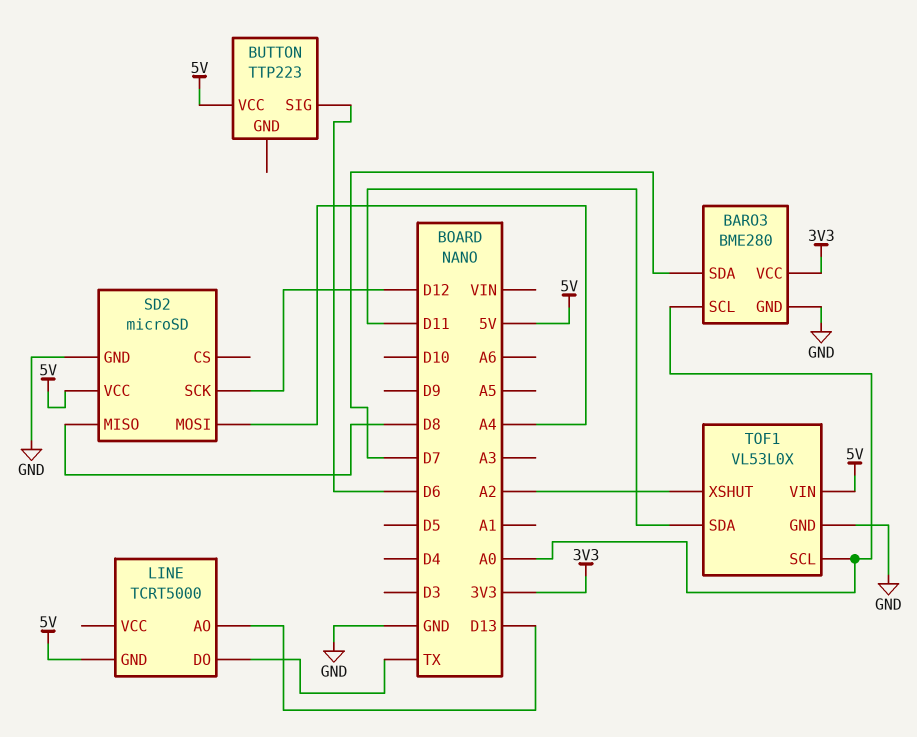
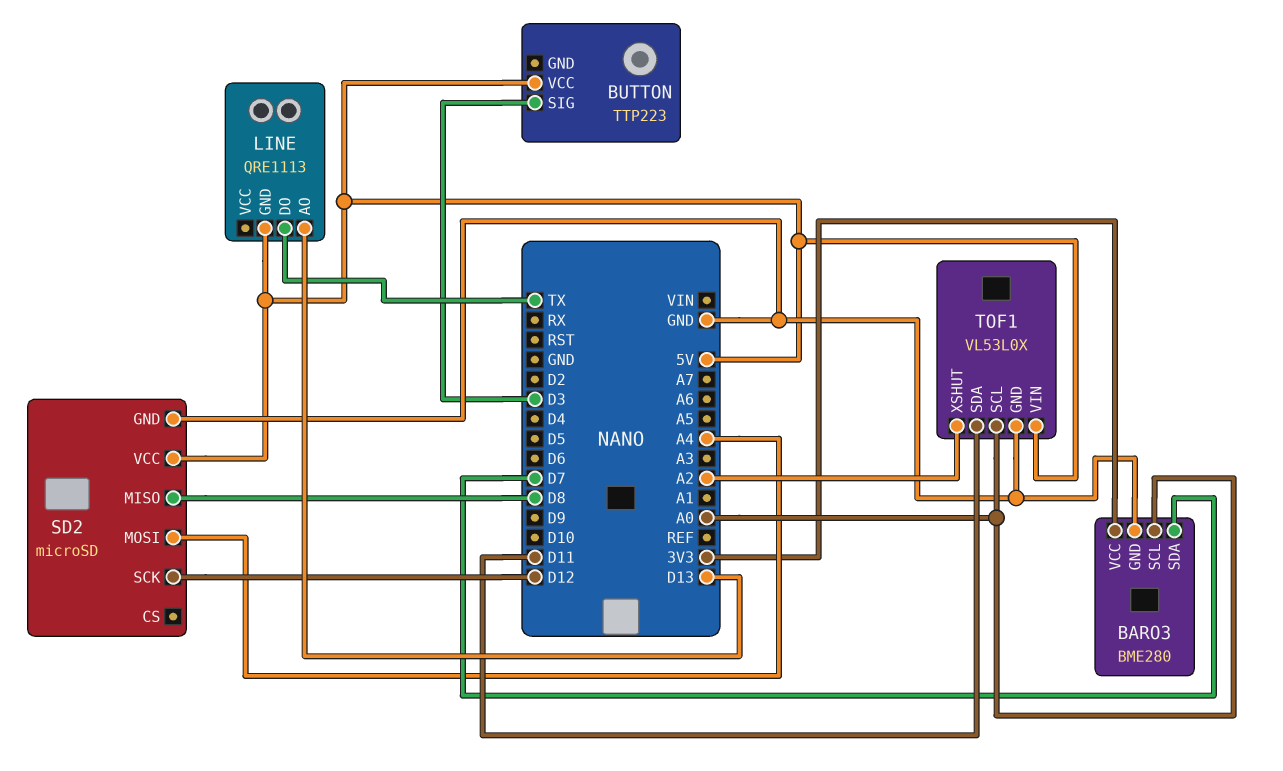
BUTTON pin SIG: D6 -> D3
LINE: TCRT5000 -> QRE1113

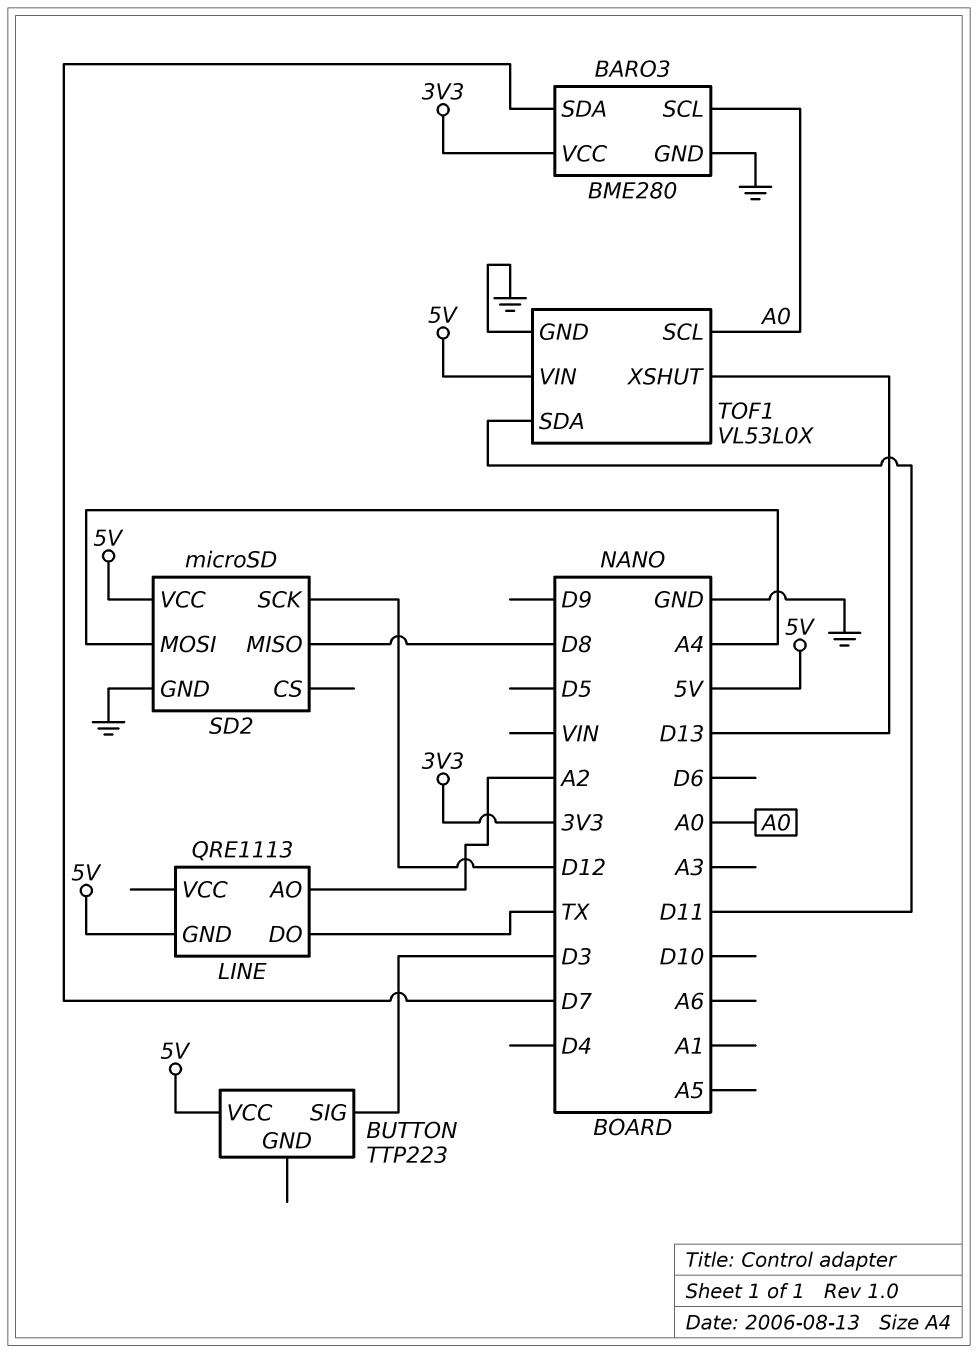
LINE pin AO: D13 -> A2
TOF1 pin XSHUT: A2 -> D13

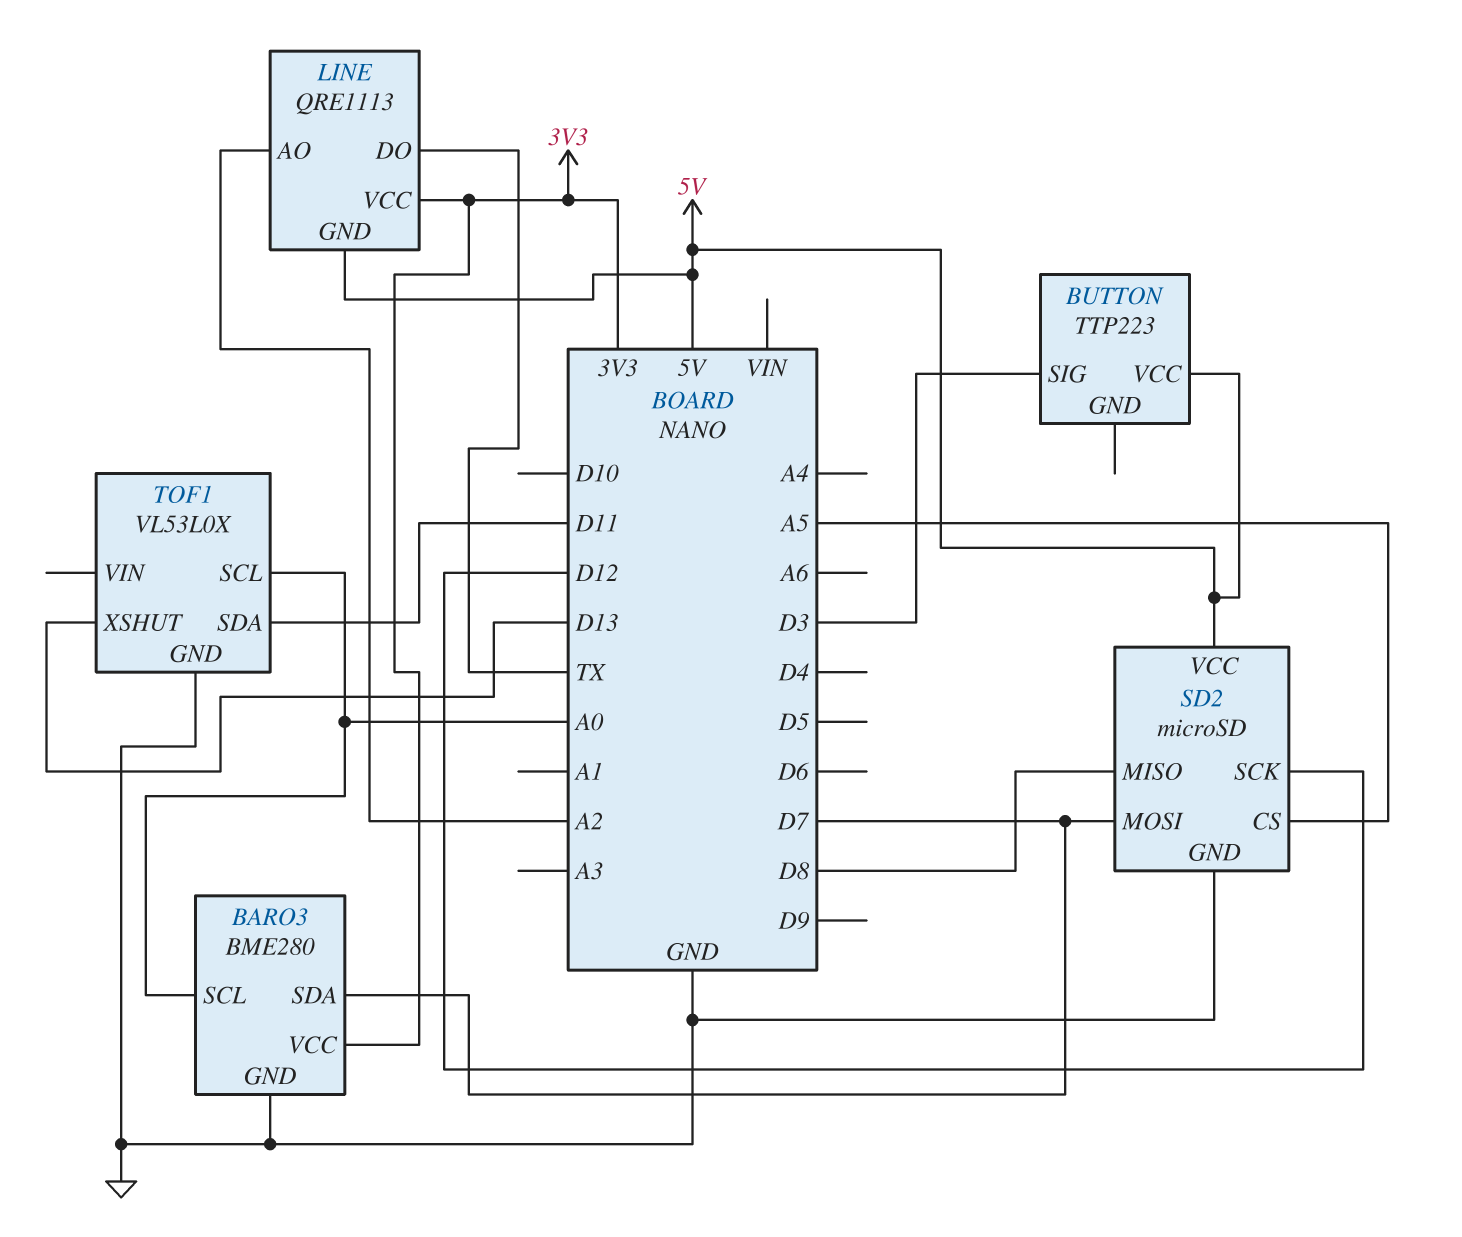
LINE pin VCC: none -> 3V3
SD2 pin CS: none -> A5
SD2 pin MOSI: A4 -> D7
TOF1 pin VIN: 5V -> none

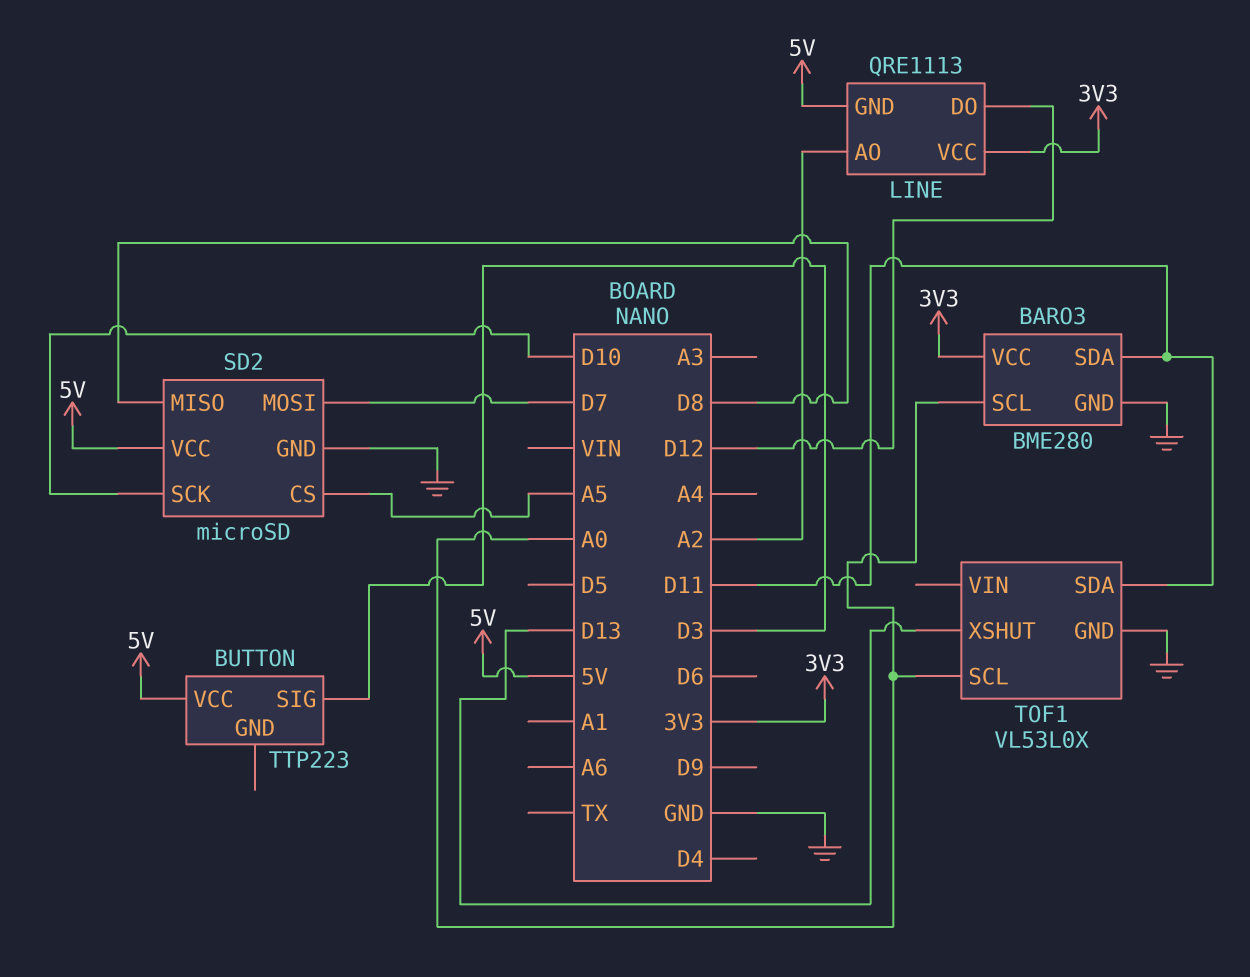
BARO3 pin SDA: D7 -> D11
LINE pin DO: TX -> D12
SD2 pin SCK: D12 -> D10

